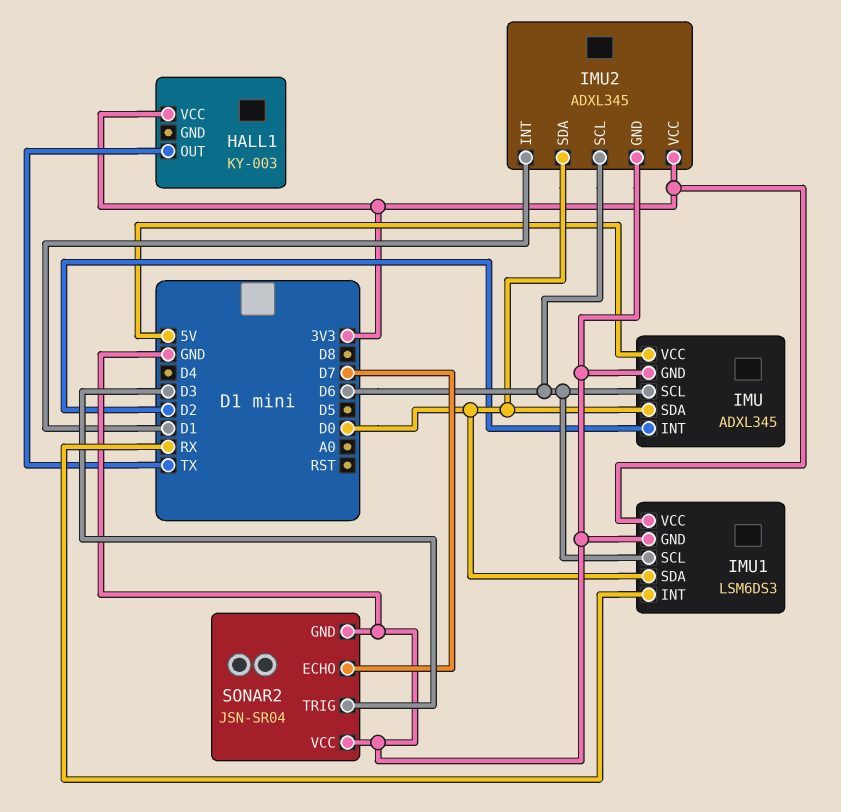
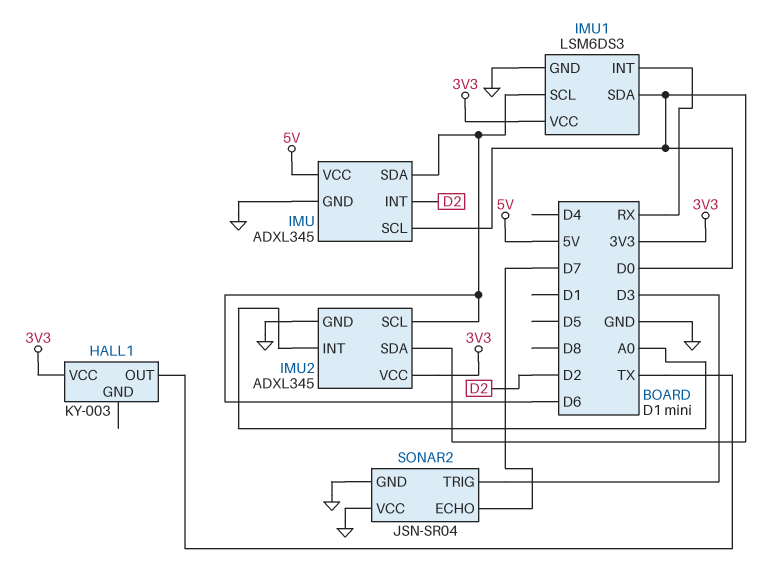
IMU pin SCL: D6 -> D0
IMU pin SDA: D0 -> D6
IMU2 pin INT: D1 -> A0

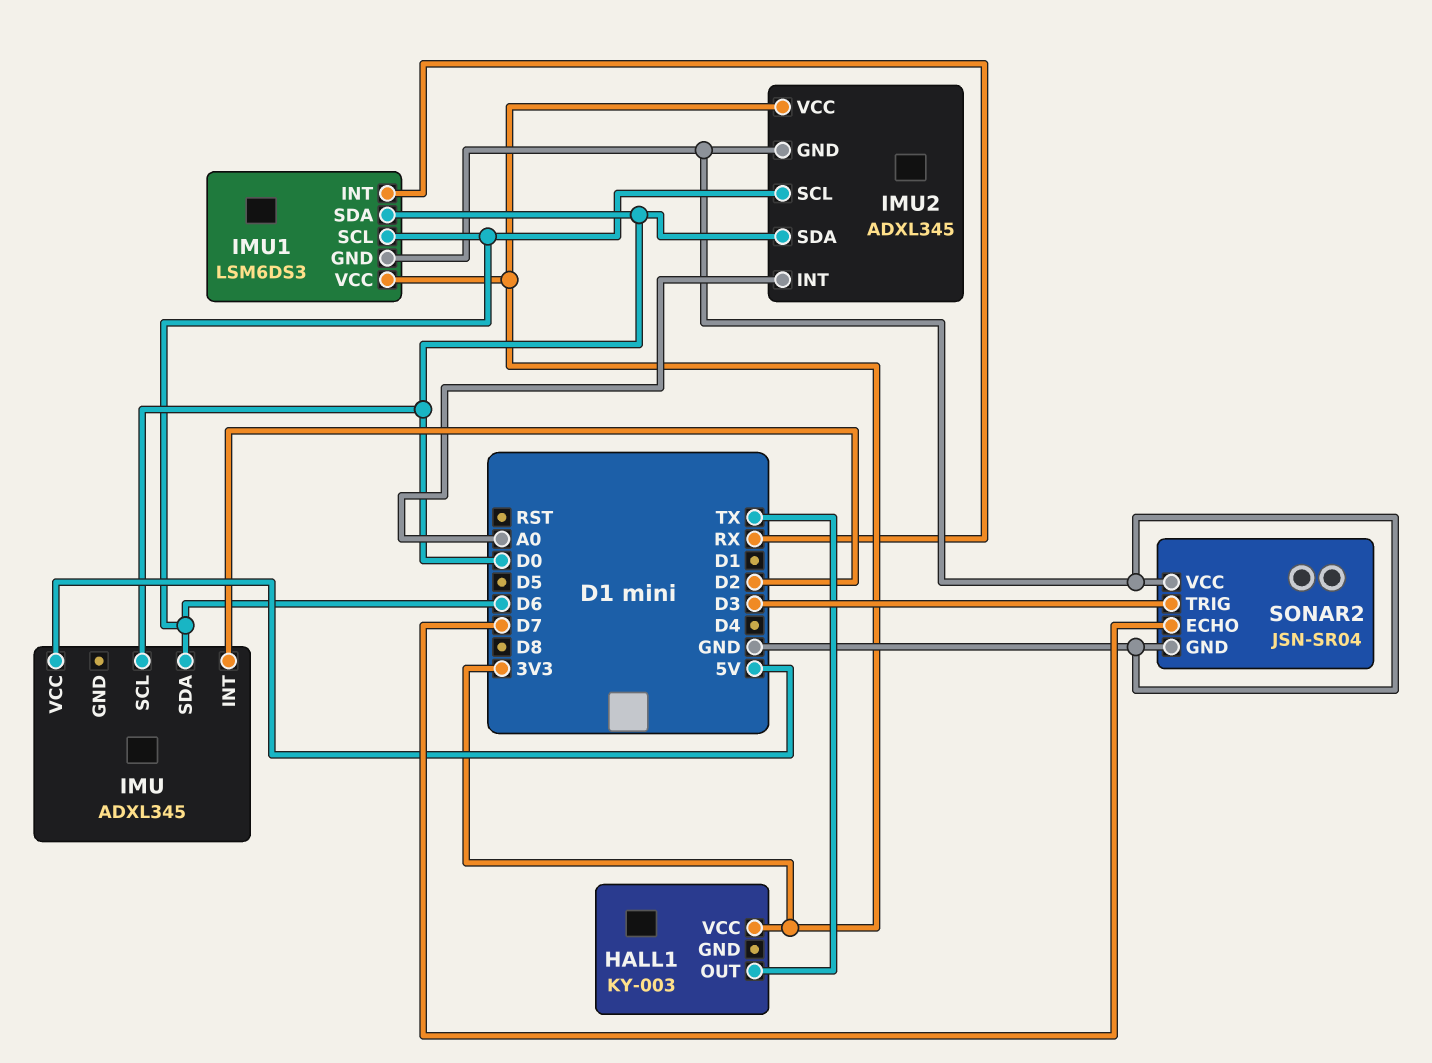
IMU pin GND: GND -> none

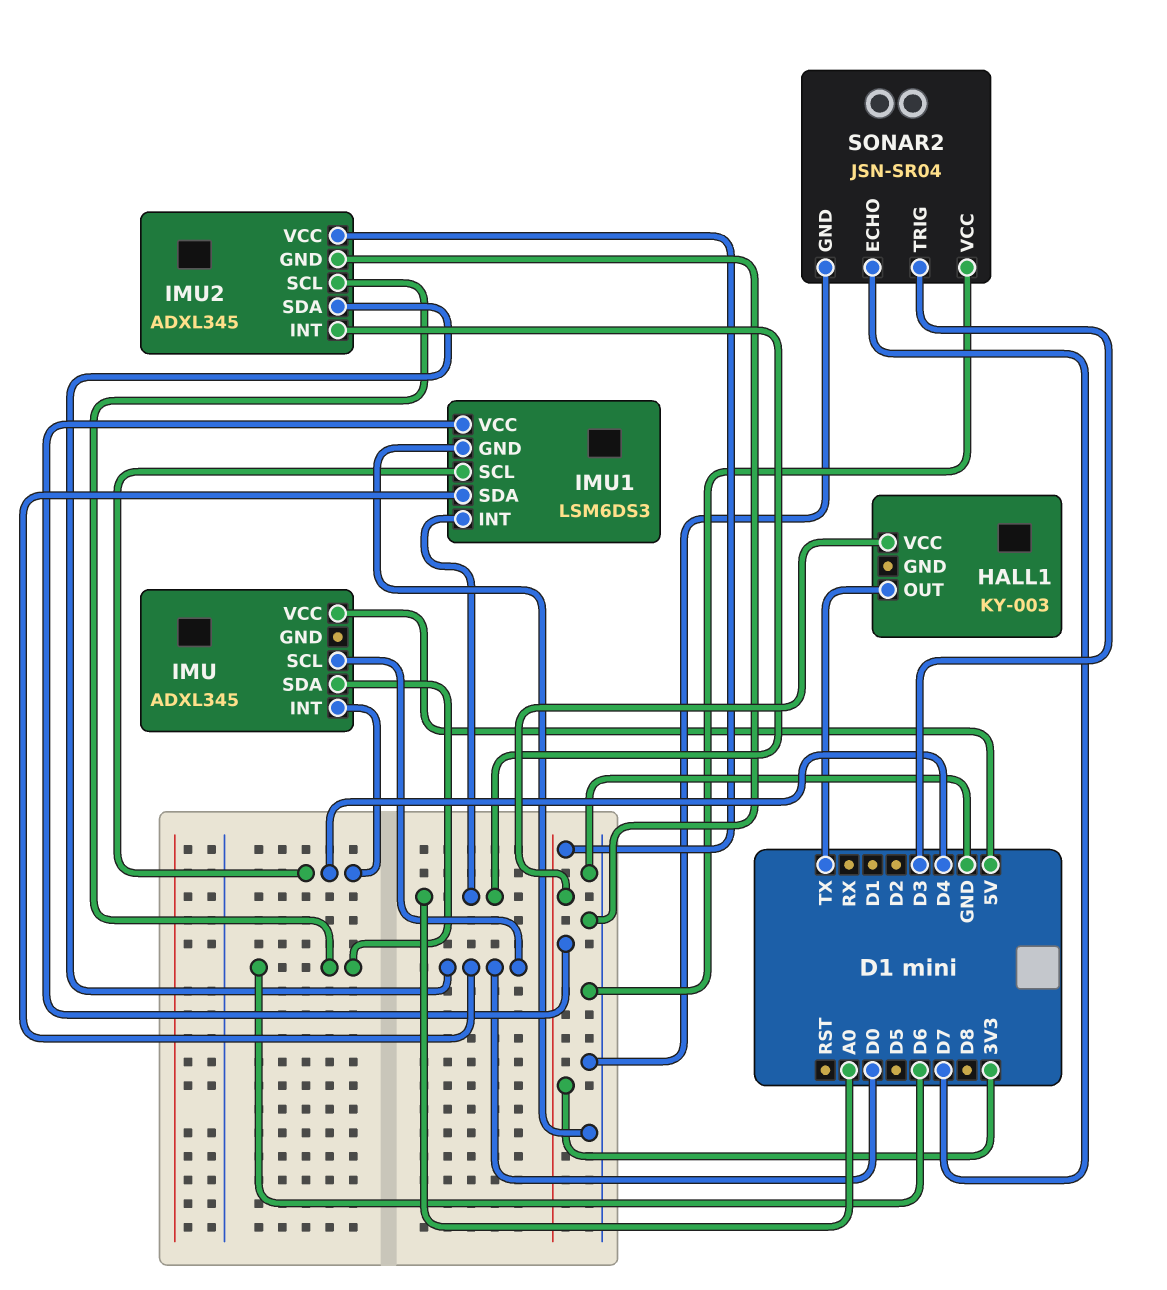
IMU pin INT: D2 -> D4
IMU1 pin INT: RX -> A0
IMU1 pin SCL: D6 -> D4

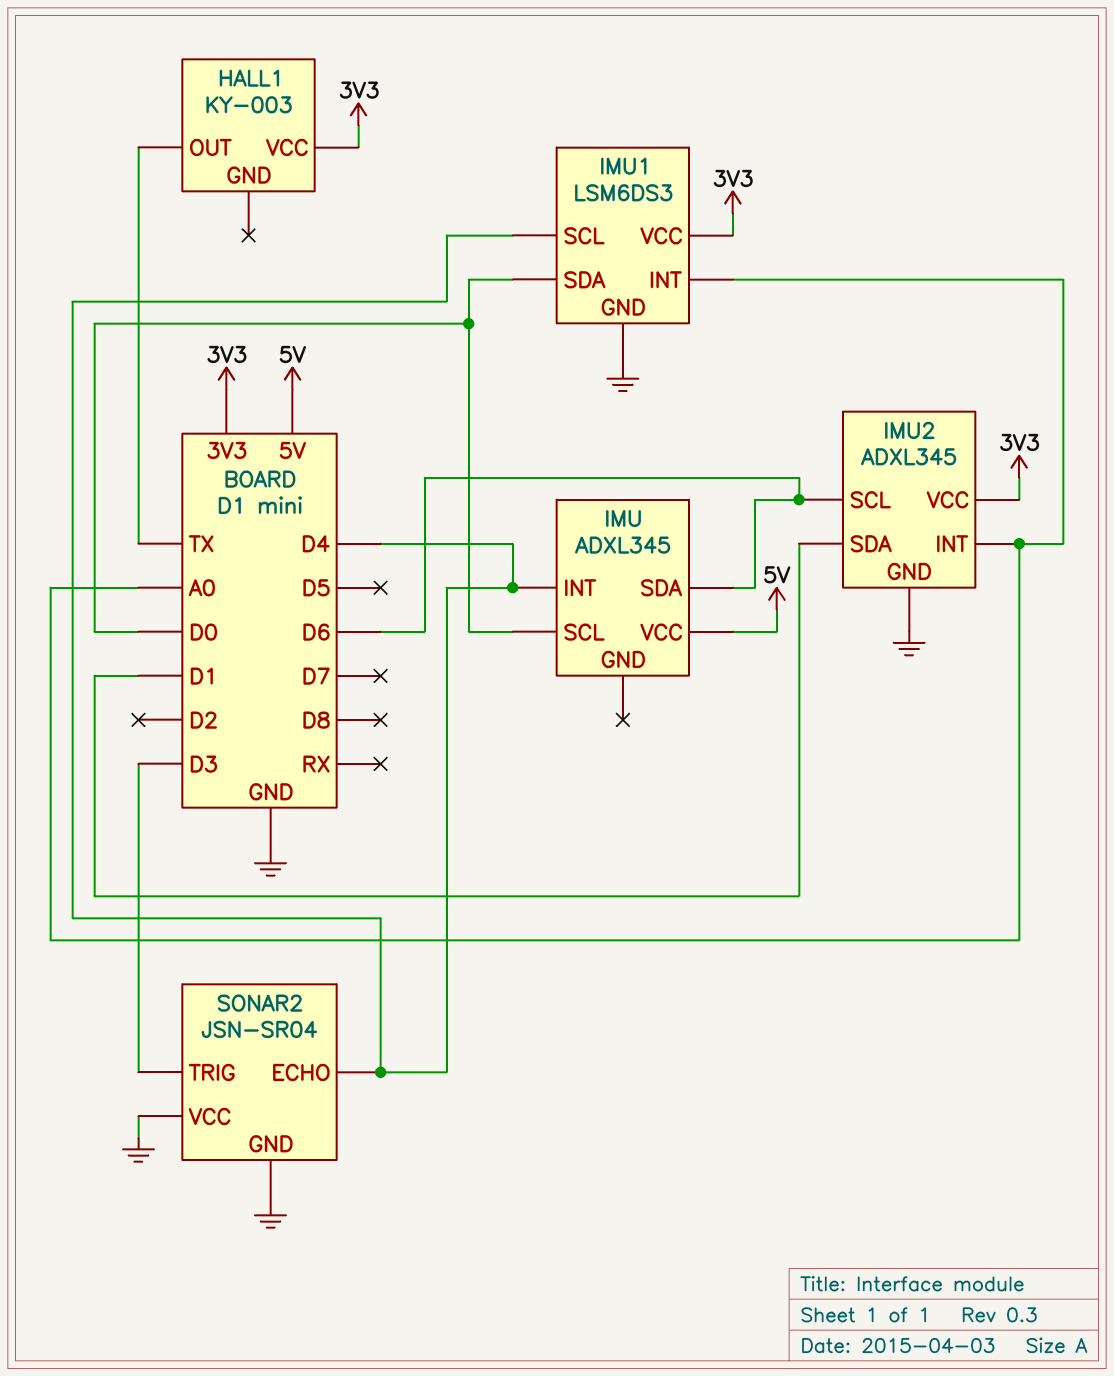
IMU2 pin SDA: D0 -> D1
SONAR2 pin ECHO: D7 -> D4

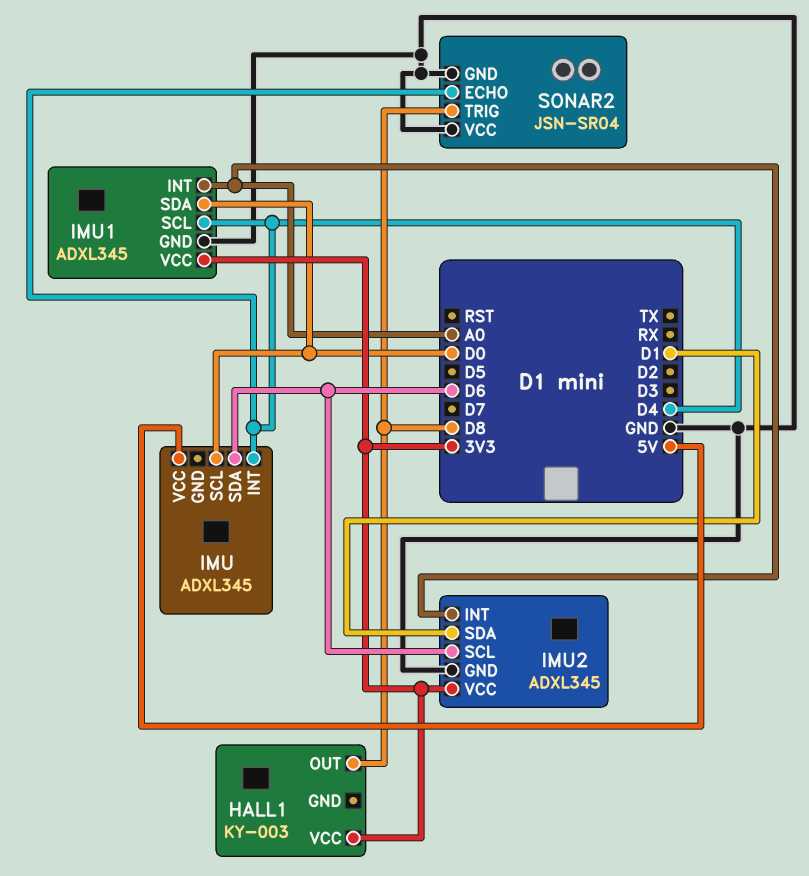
HALL1 pin OUT: TX -> D8
IMU1: LSM6DS3 -> ADXL345
SONAR2 pin TRIG: D3 -> D8

